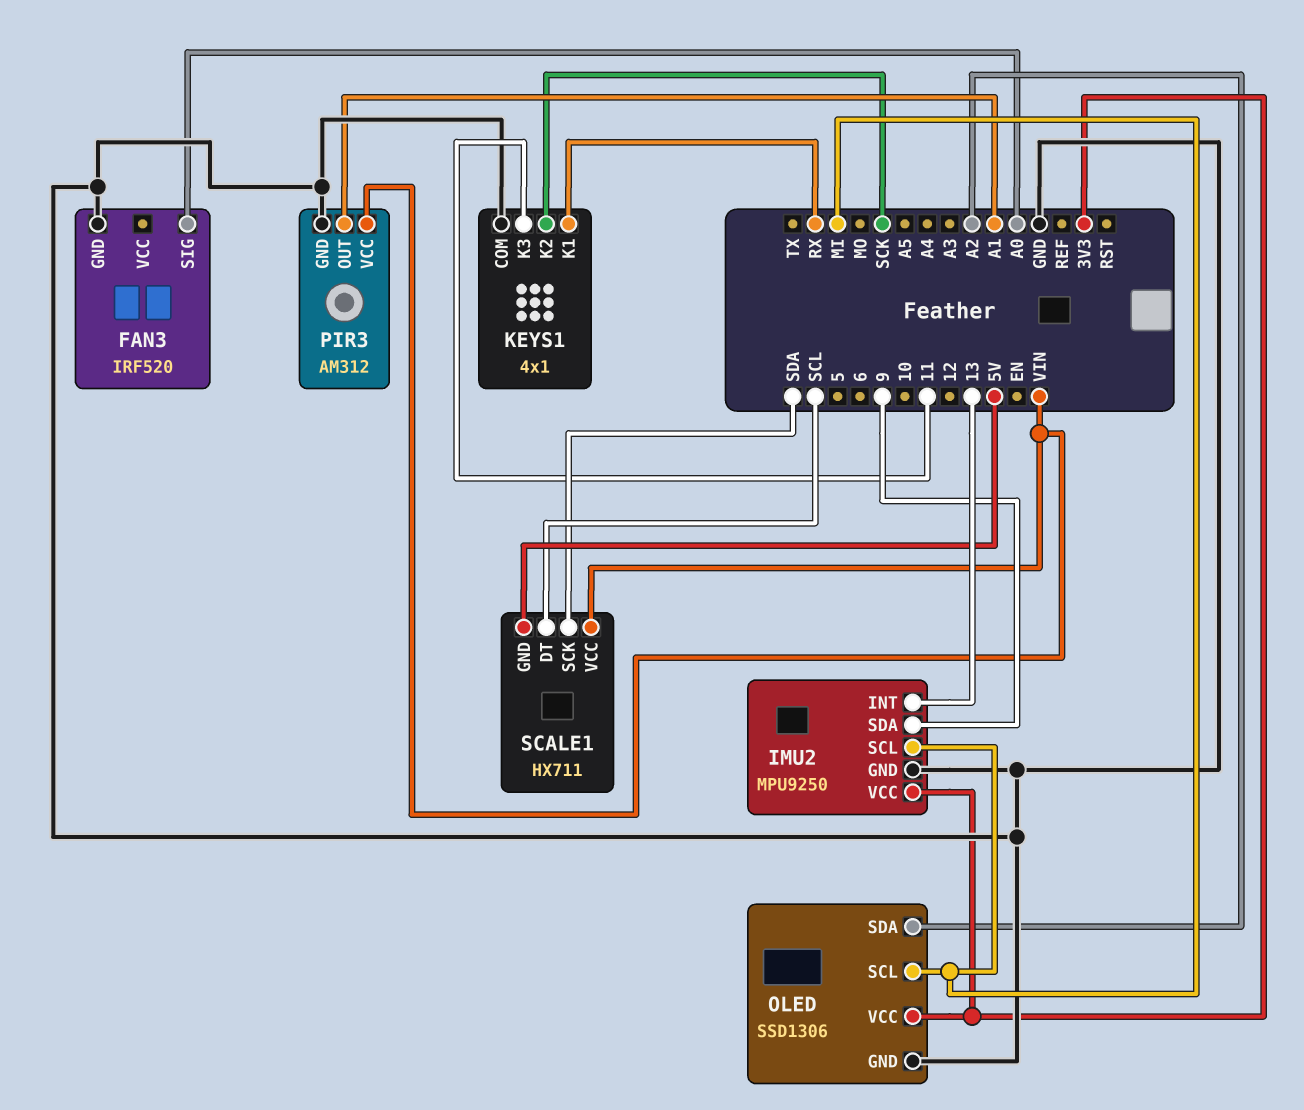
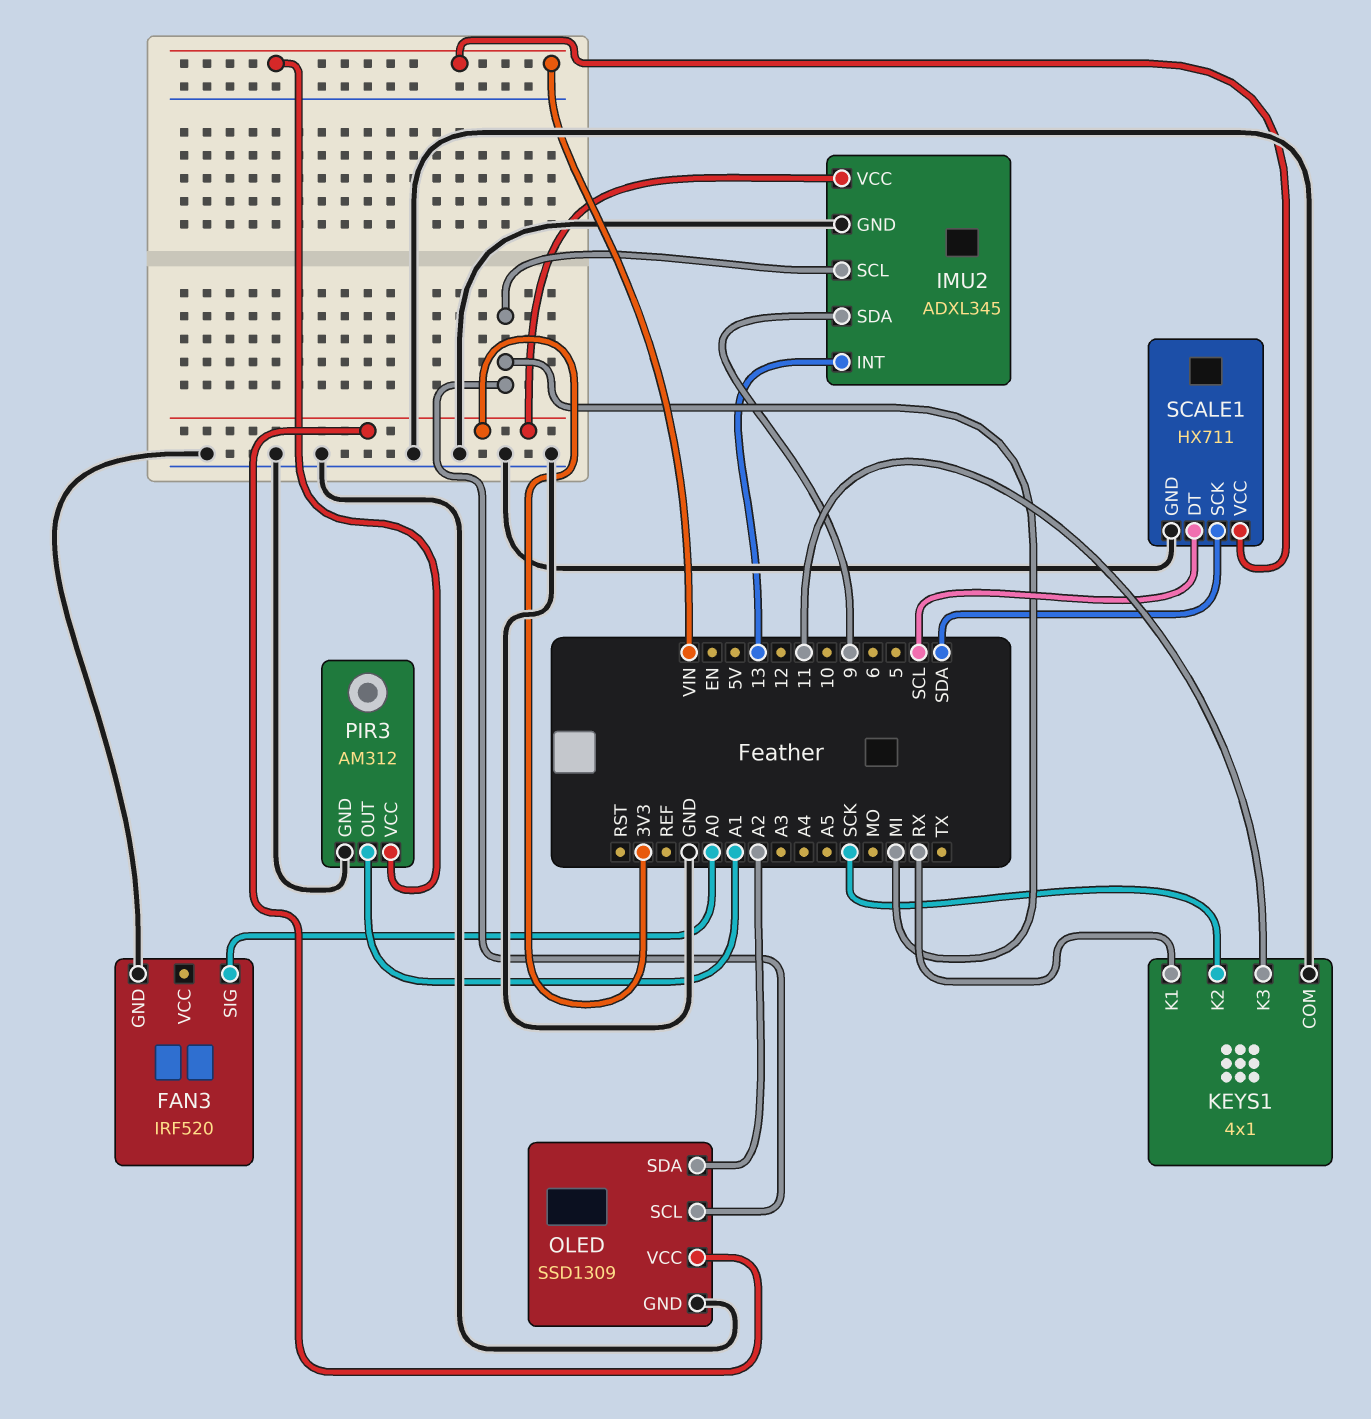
IMU2: MPU9250 -> ADXL345
OLED: SSD1306 -> SSD1309
SCALE1 pin GND: 5V -> GND

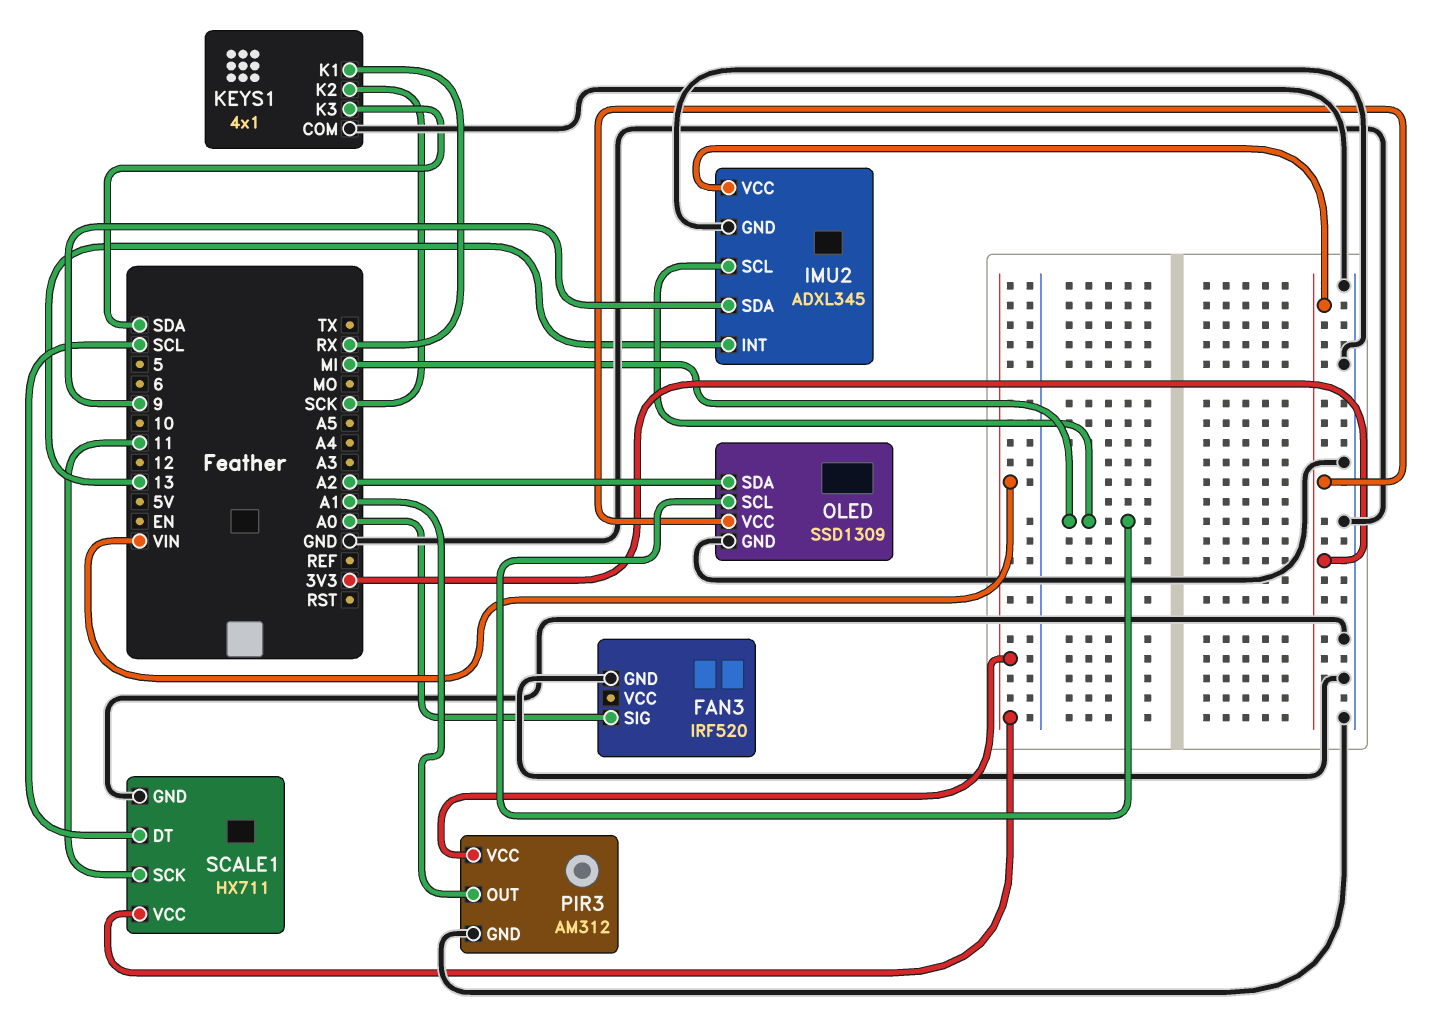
KEYS1 pin K3: 11 -> SDA
SCALE1 pin SCK: SDA -> 11

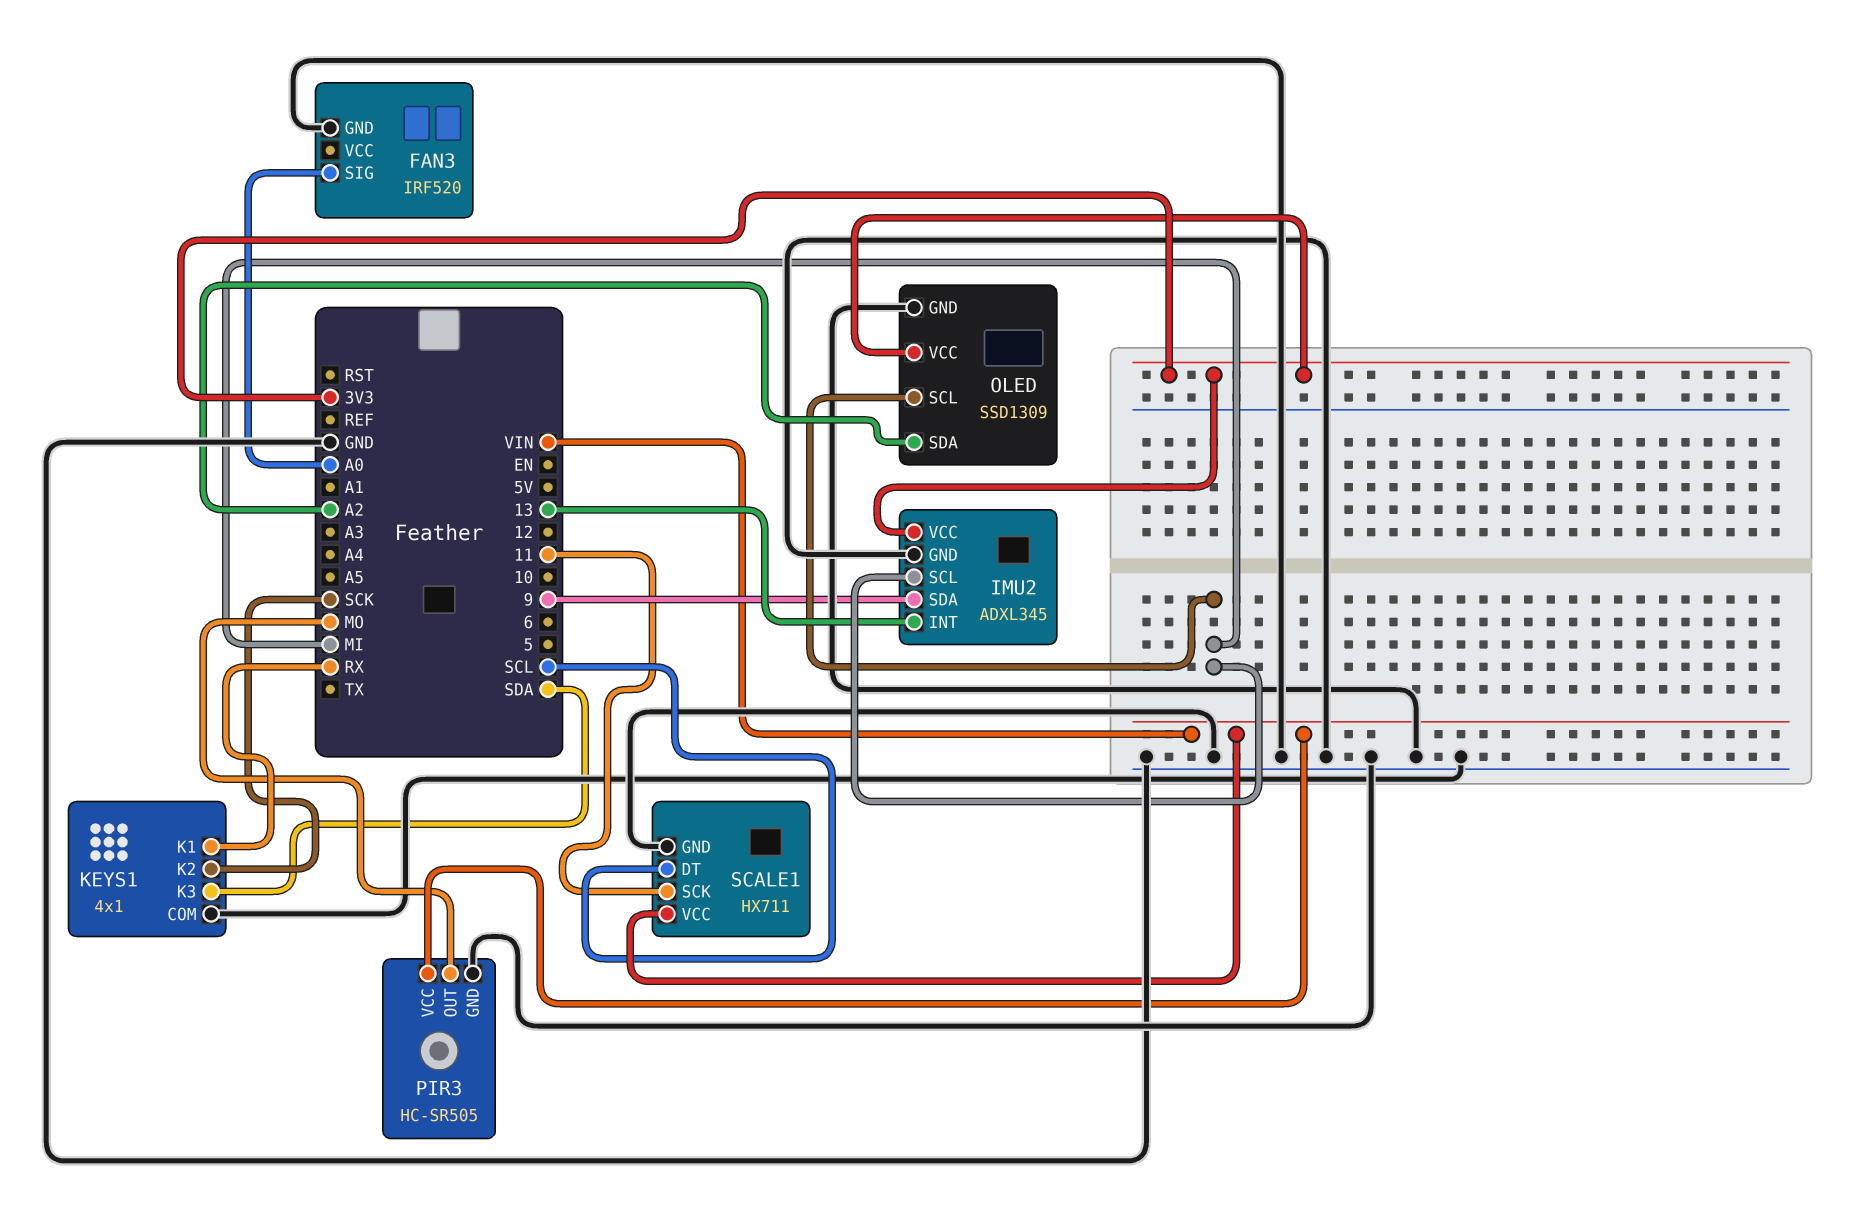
PIR3: AM312 -> HC-SR505
PIR3 pin OUT: A1 -> MO

